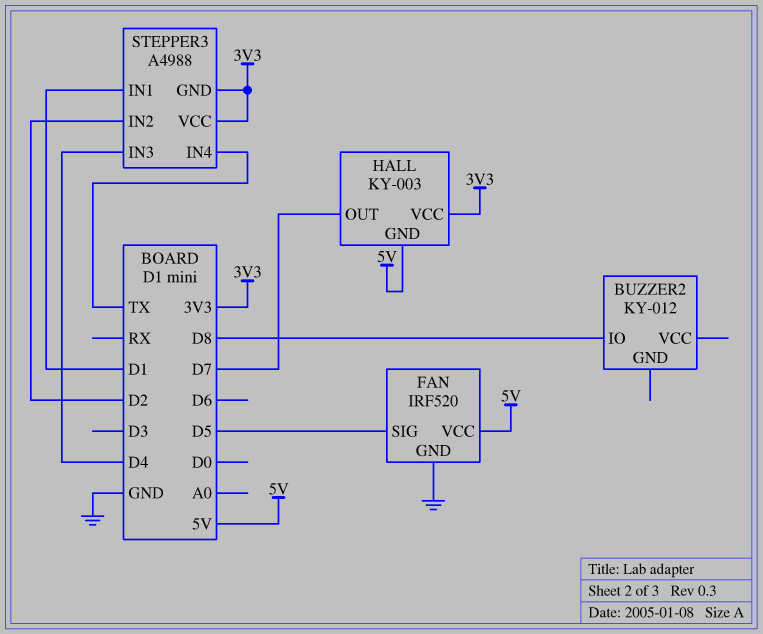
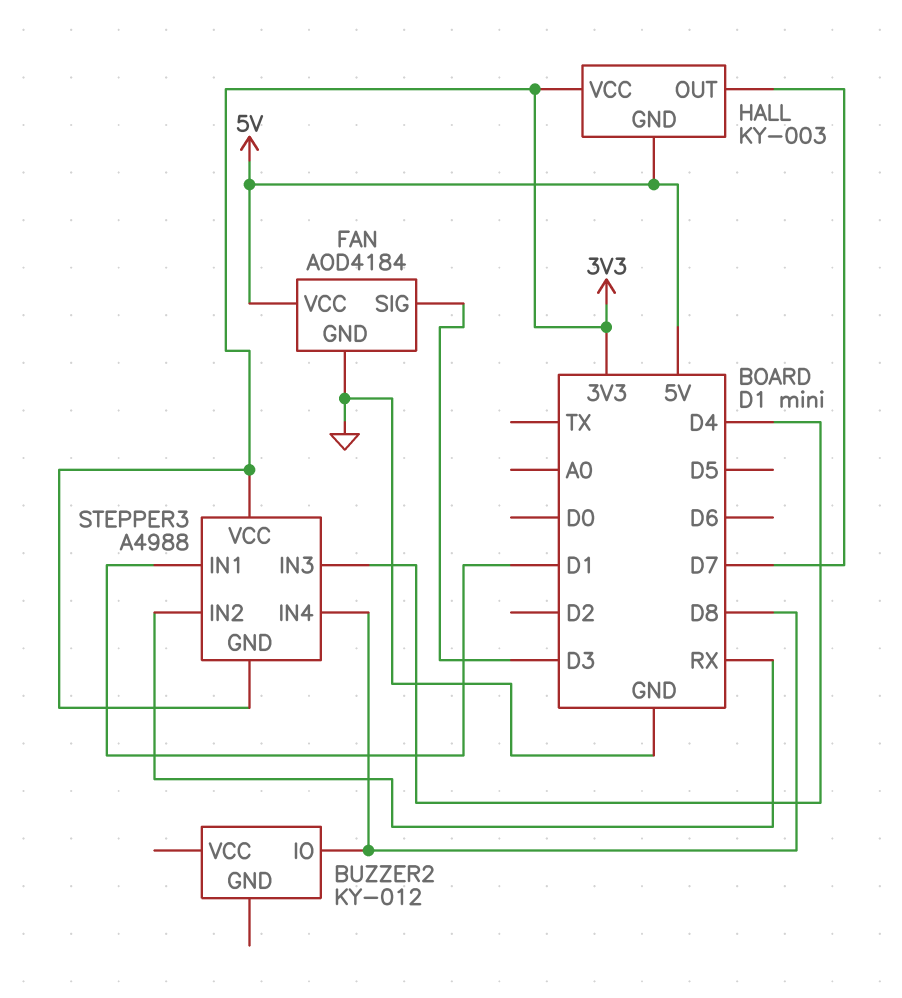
FAN: IRF520 -> AOD4184
FAN pin SIG: D5 -> D3
STEPPER3 pin IN2: D2 -> RX
STEPPER3 pin IN4: TX -> D8

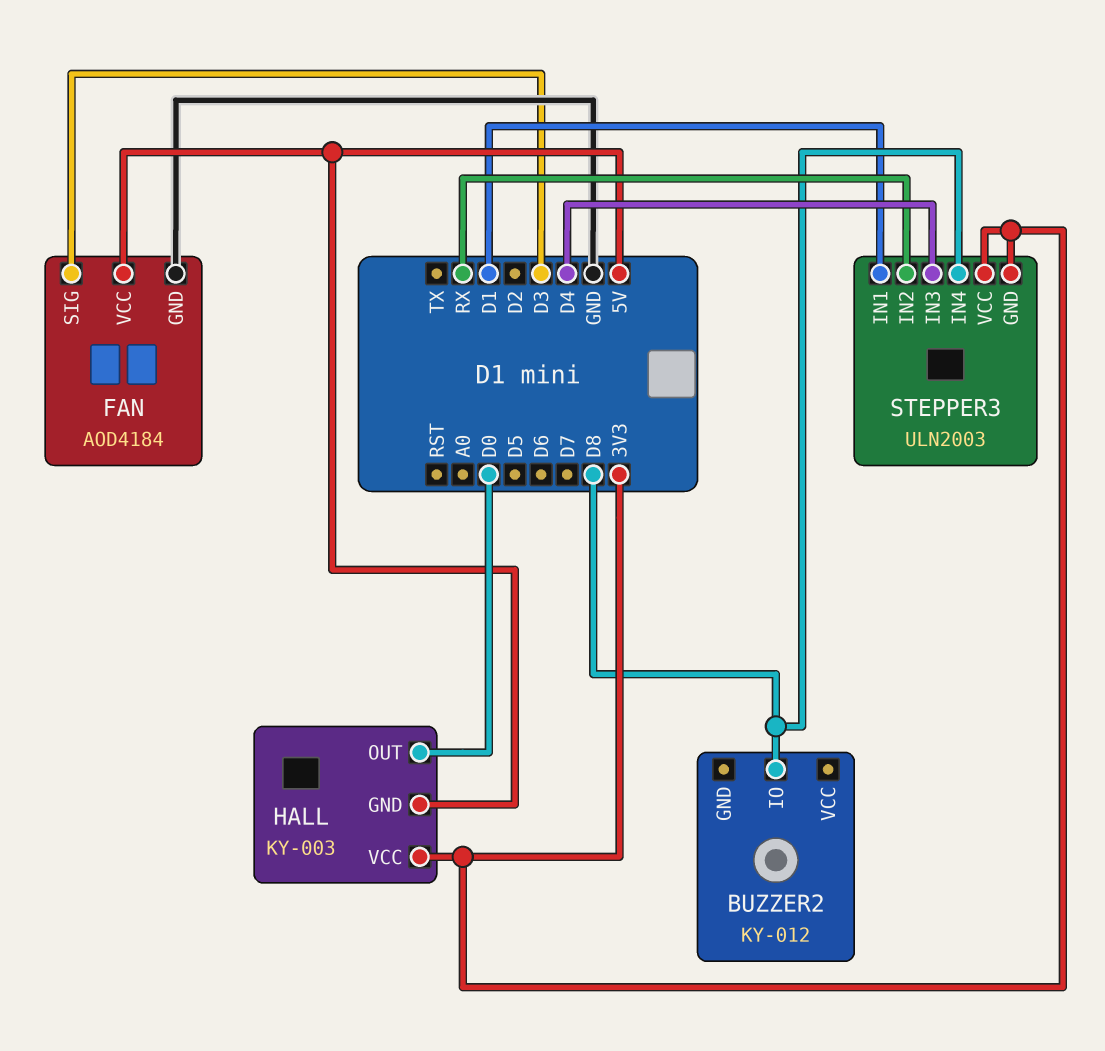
HALL pin OUT: D7 -> D0
STEPPER3: A4988 -> ULN2003

